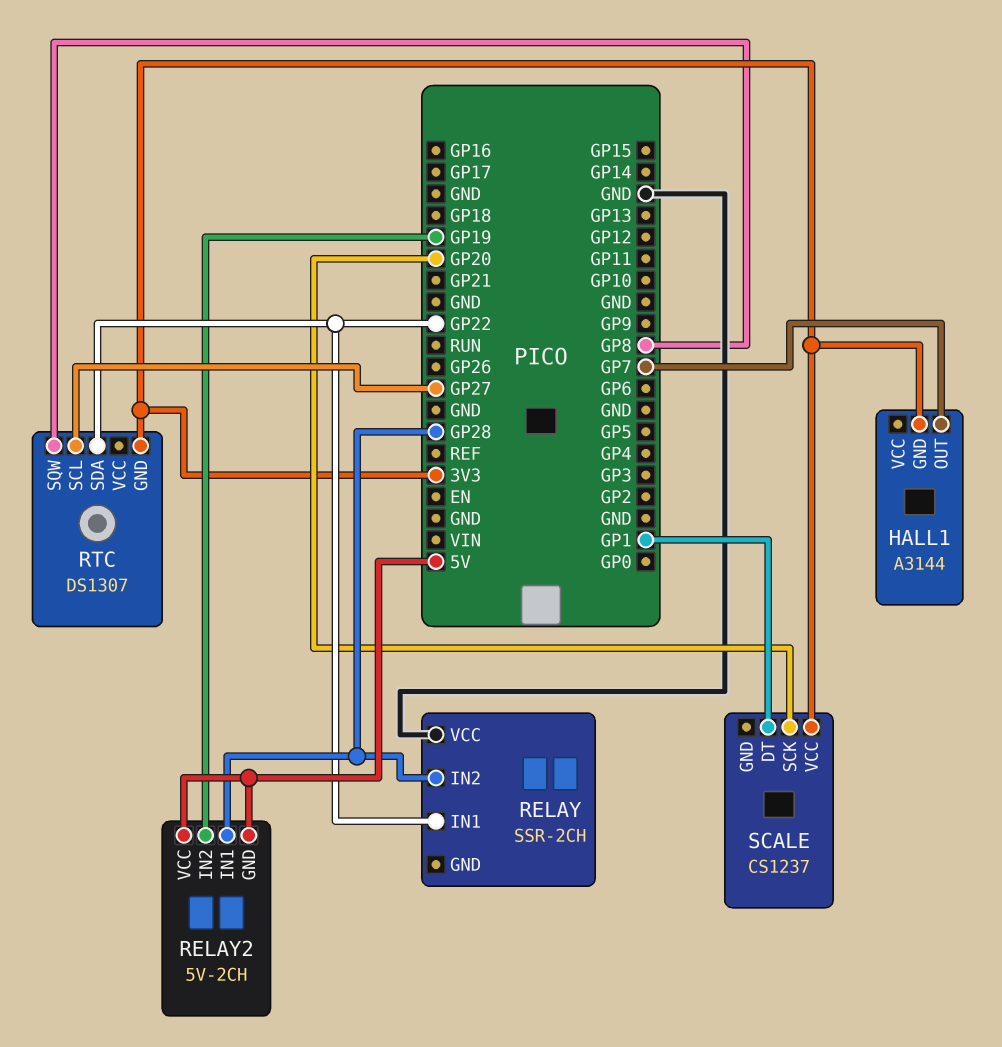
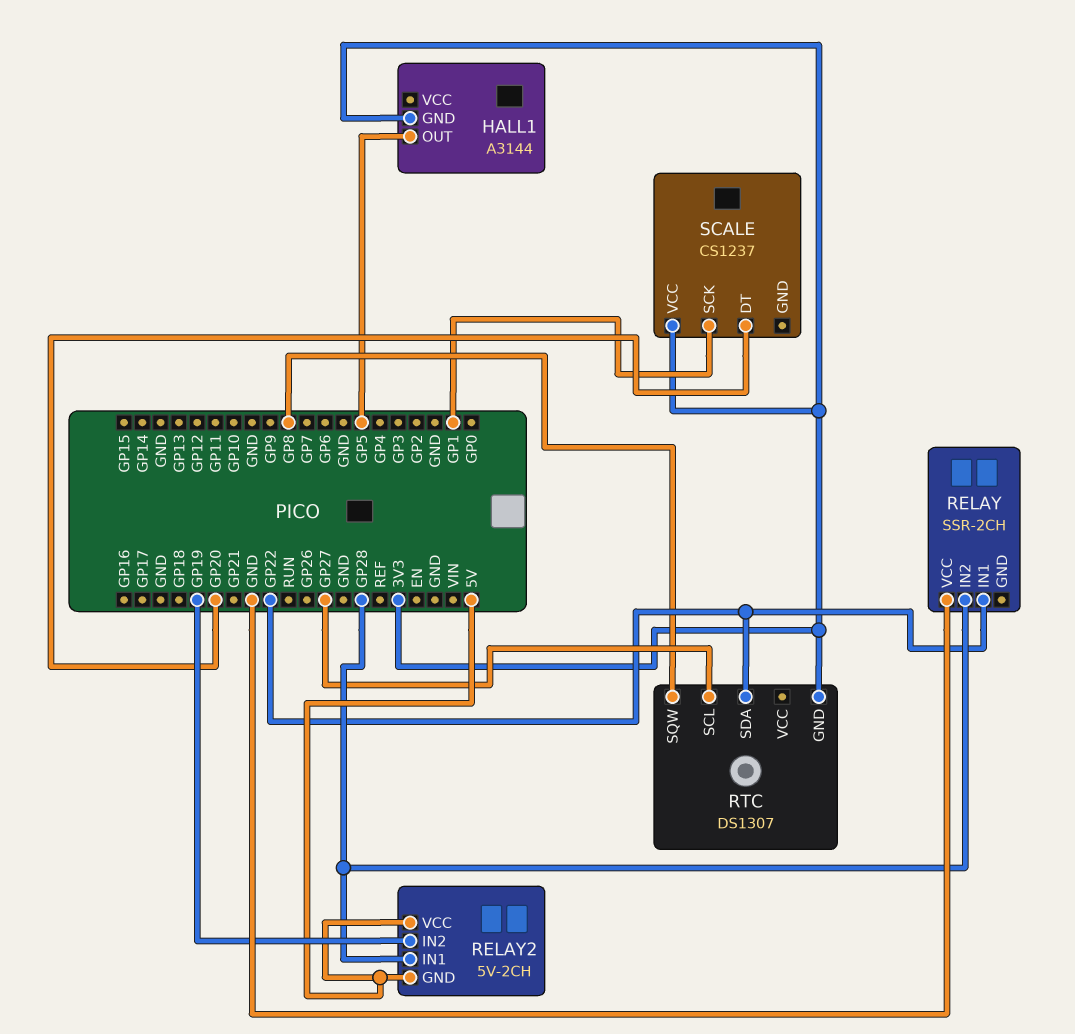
HALL1 pin OUT: GP7 -> GP5
SCALE pin DT: GP1 -> GP20
SCALE pin SCK: GP20 -> GP1

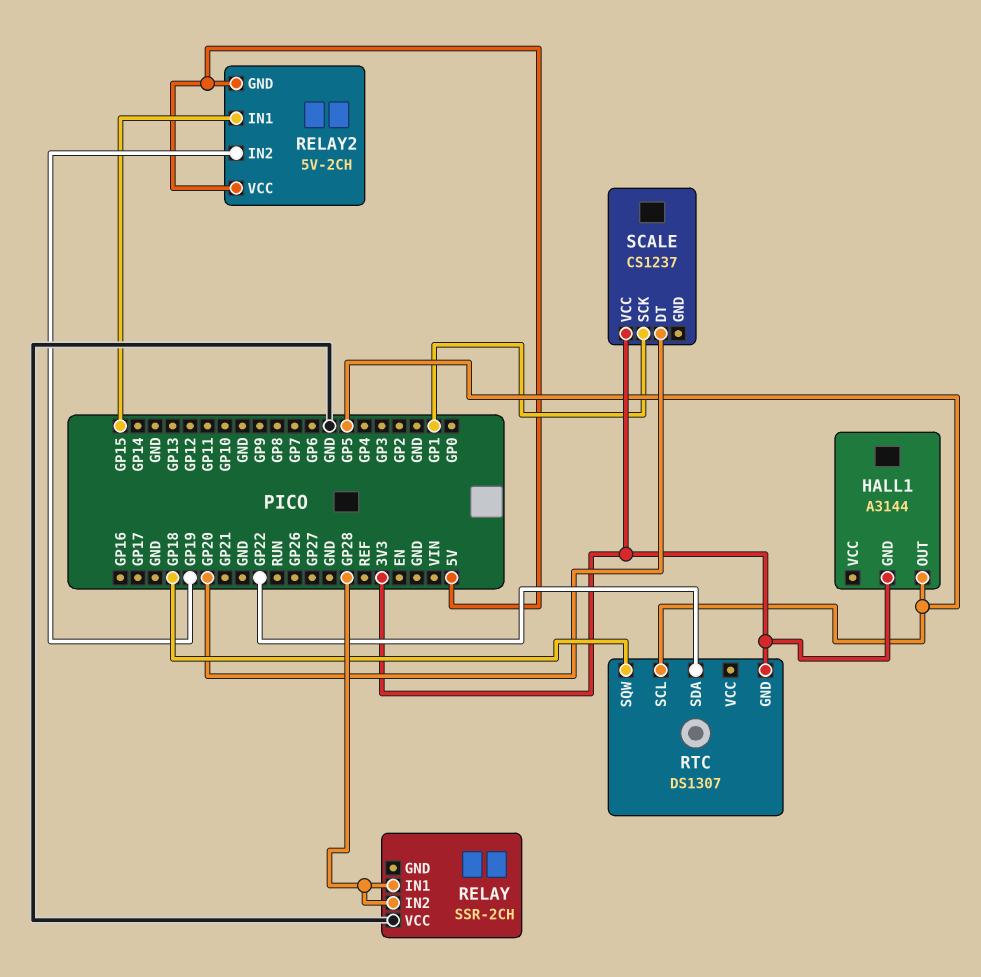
RELAY pin IN1: GP22 -> GP28
RELAY2 pin IN1: GP28 -> GP15
RTC pin SCL: GP27 -> GP5
RTC pin SQW: GP8 -> GP18

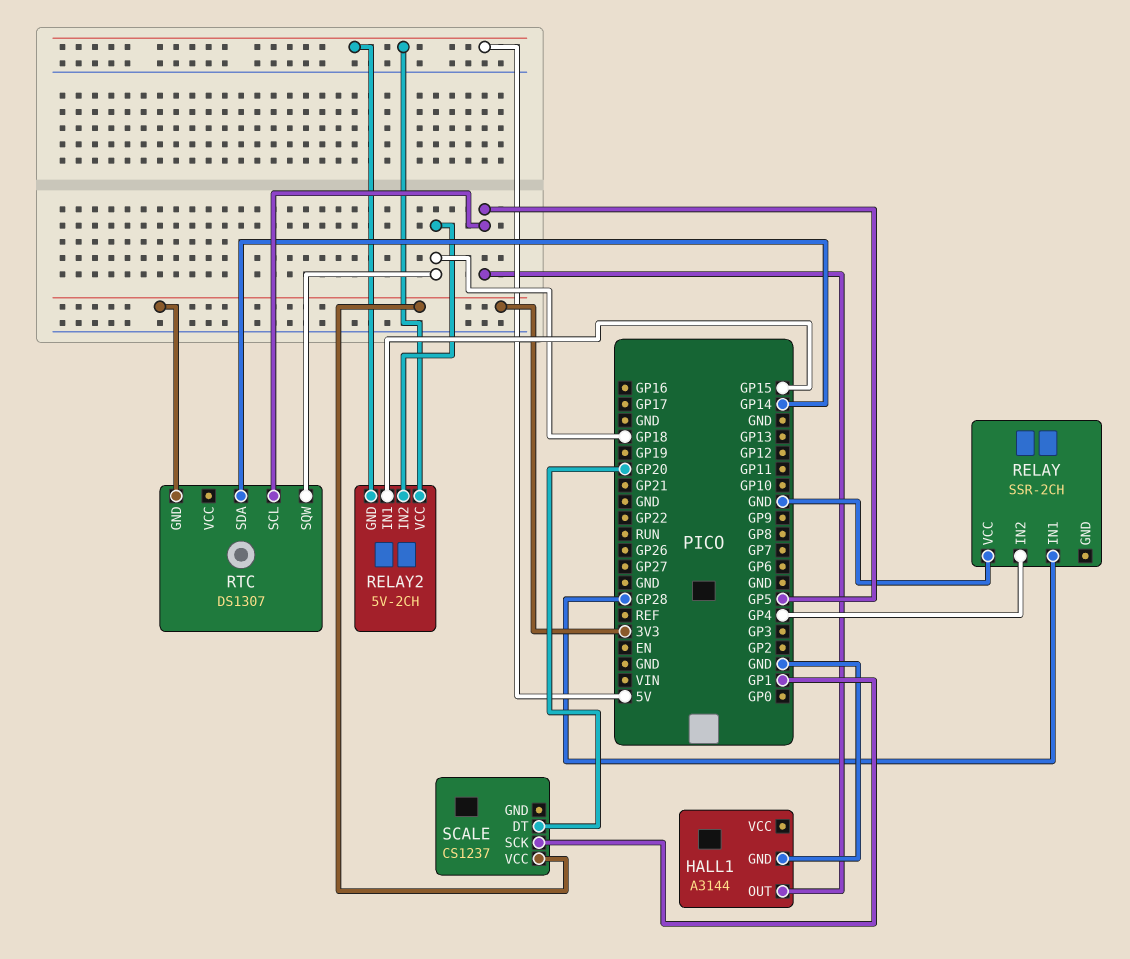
HALL1 pin GND: 3V3 -> GND
RELAY pin IN2: GP28 -> GP4
RELAY2 pin IN2: GP19 -> GP18
RTC pin SDA: GP22 -> GP14

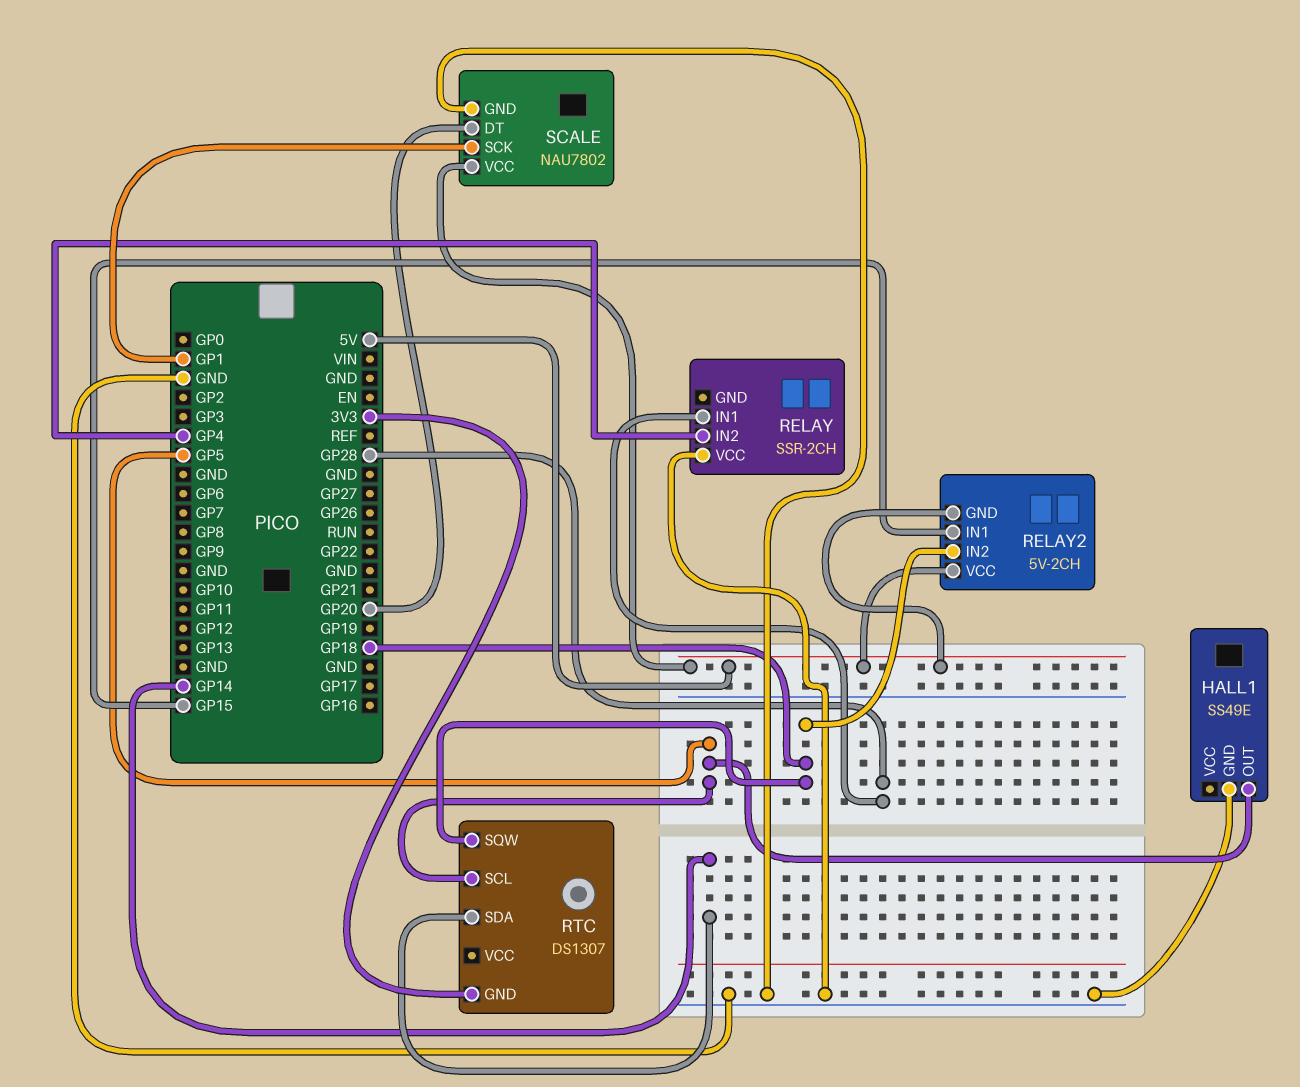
HALL1: A3144 -> SS49E
SCALE: CS1237 -> NAU7802
SCALE pin GND: none -> GND
SCALE pin VCC: 3V3 -> 5V

